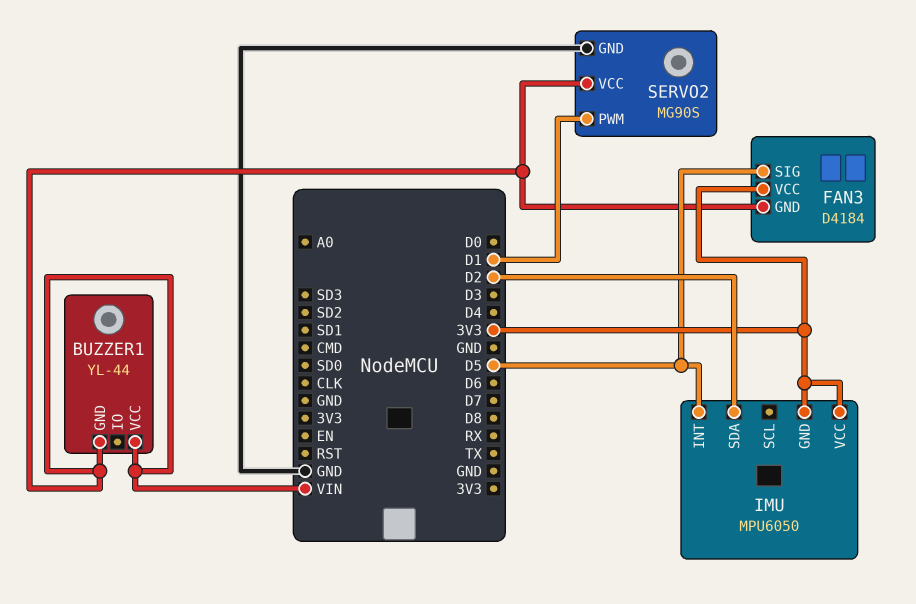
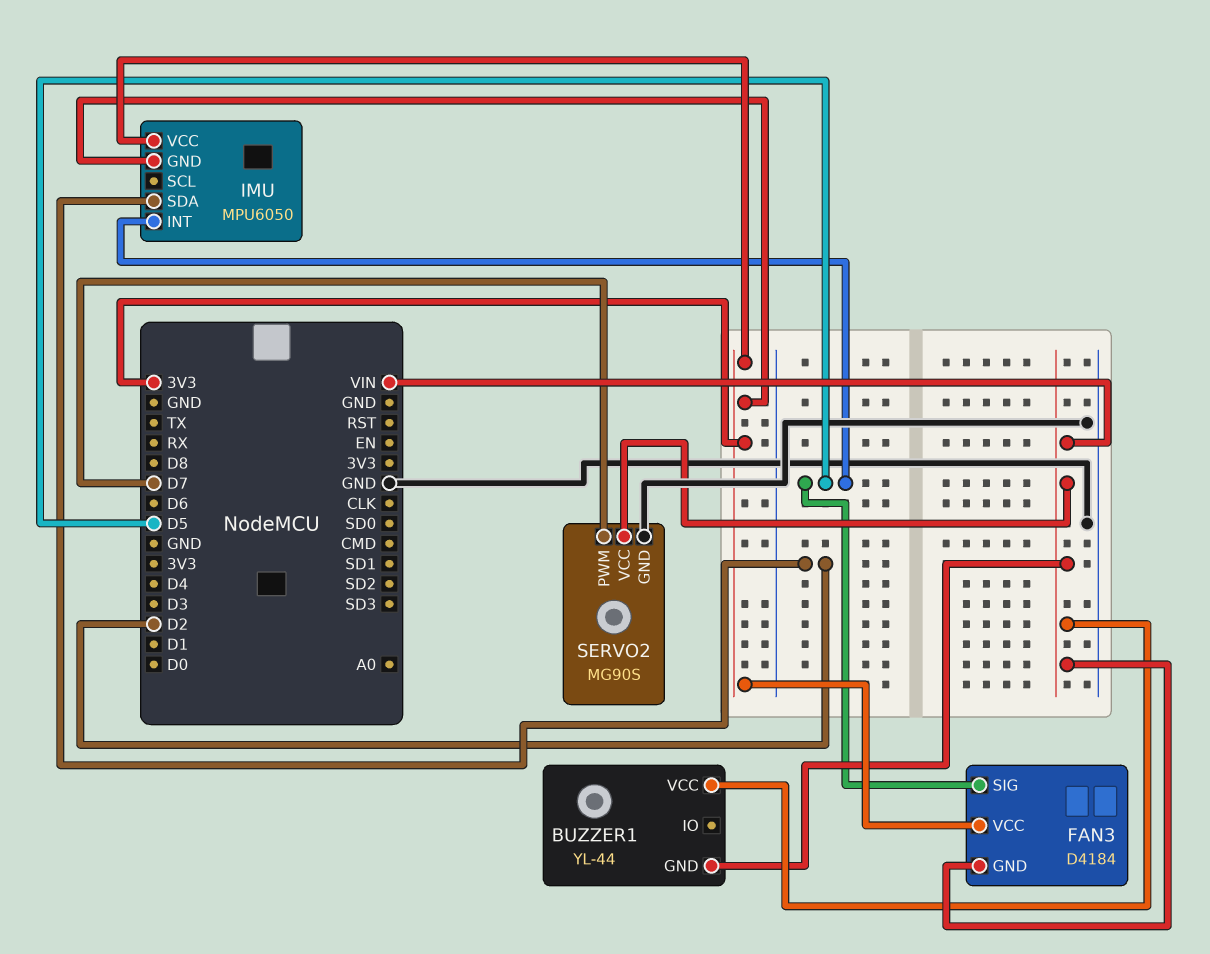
SERVO2 pin PWM: D1 -> D7

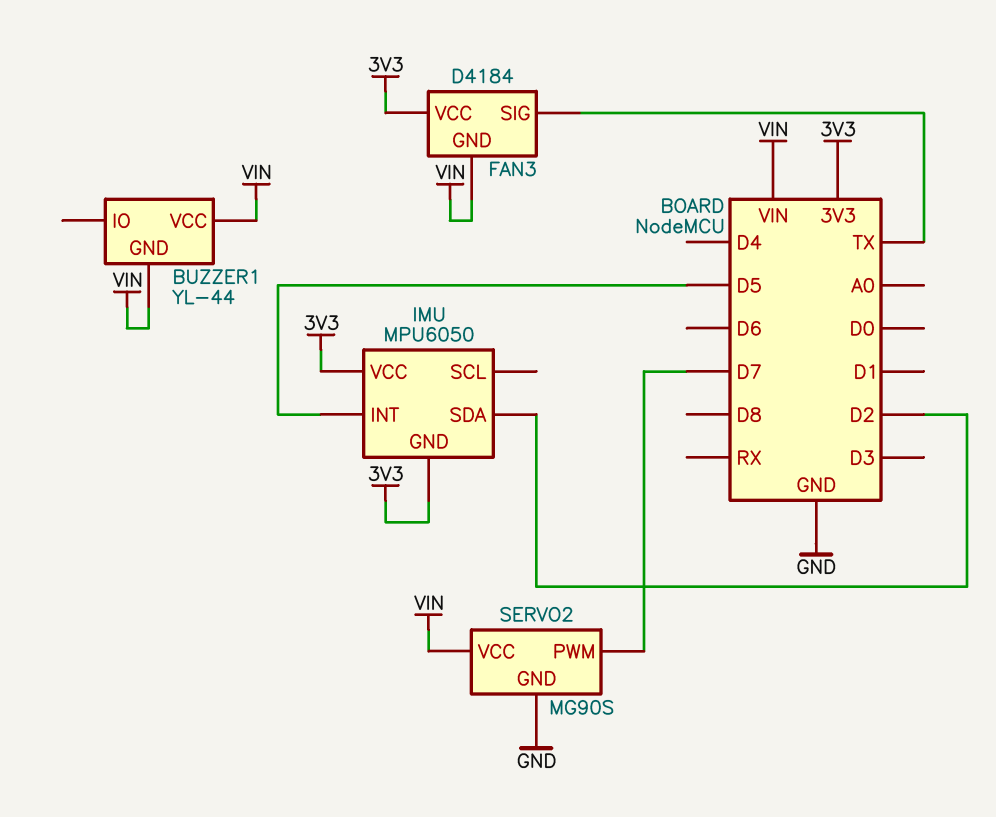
FAN3 pin SIG: D5 -> TX

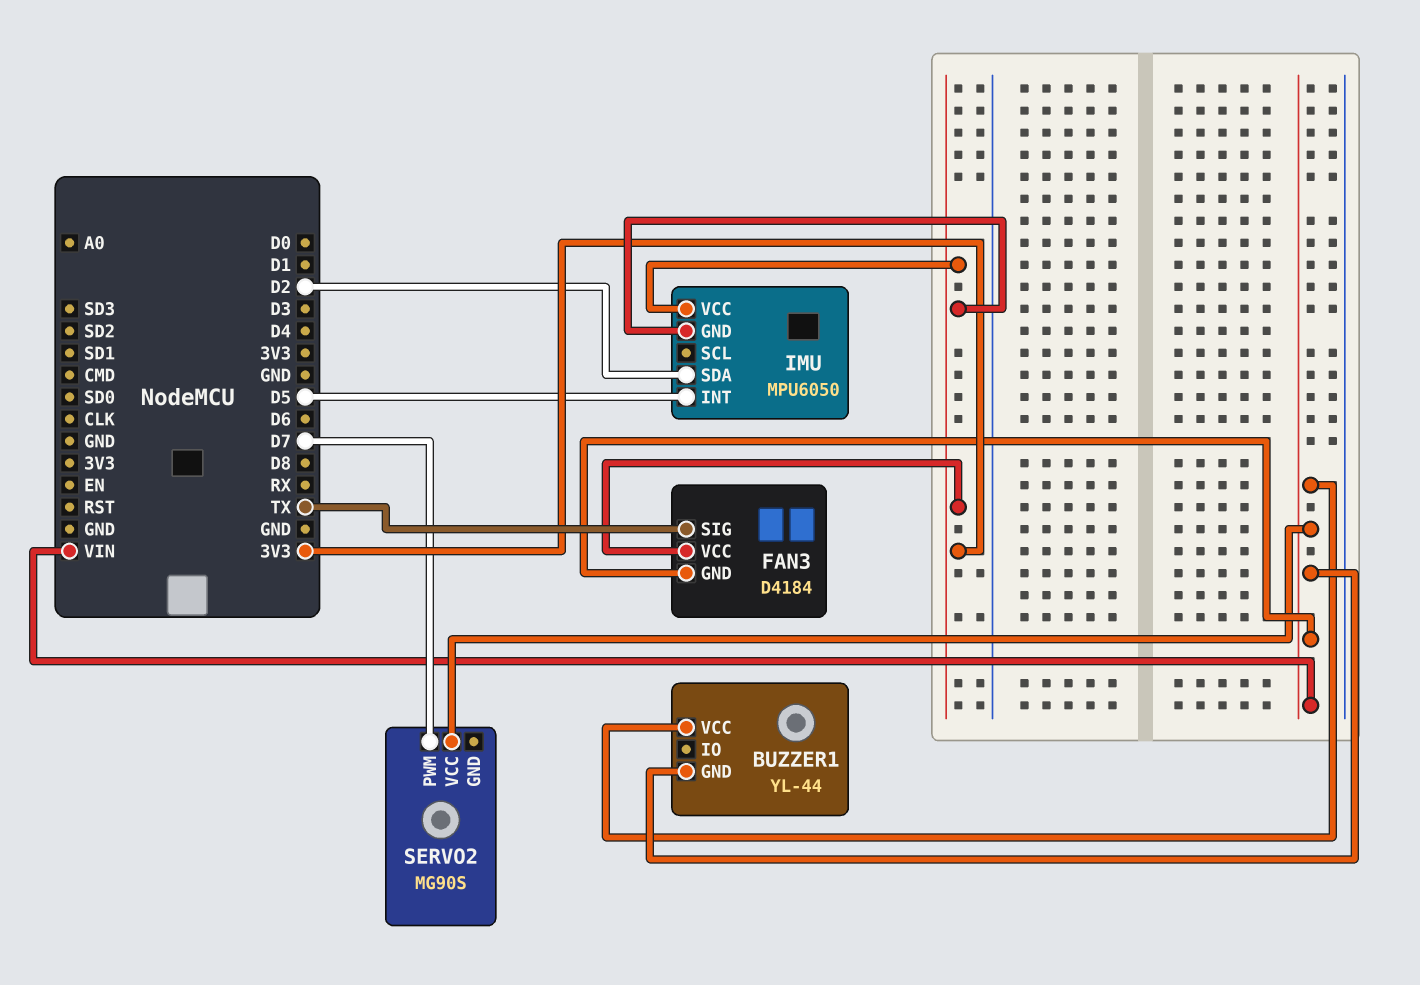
SERVO2 pin GND: GND -> none

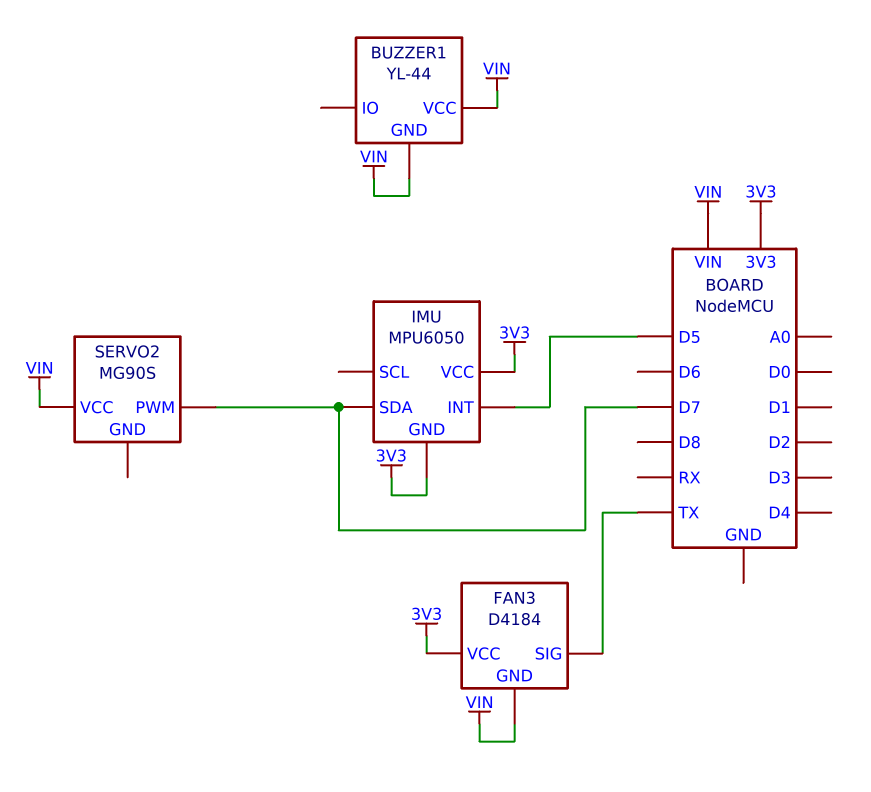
IMU pin SDA: D2 -> D7

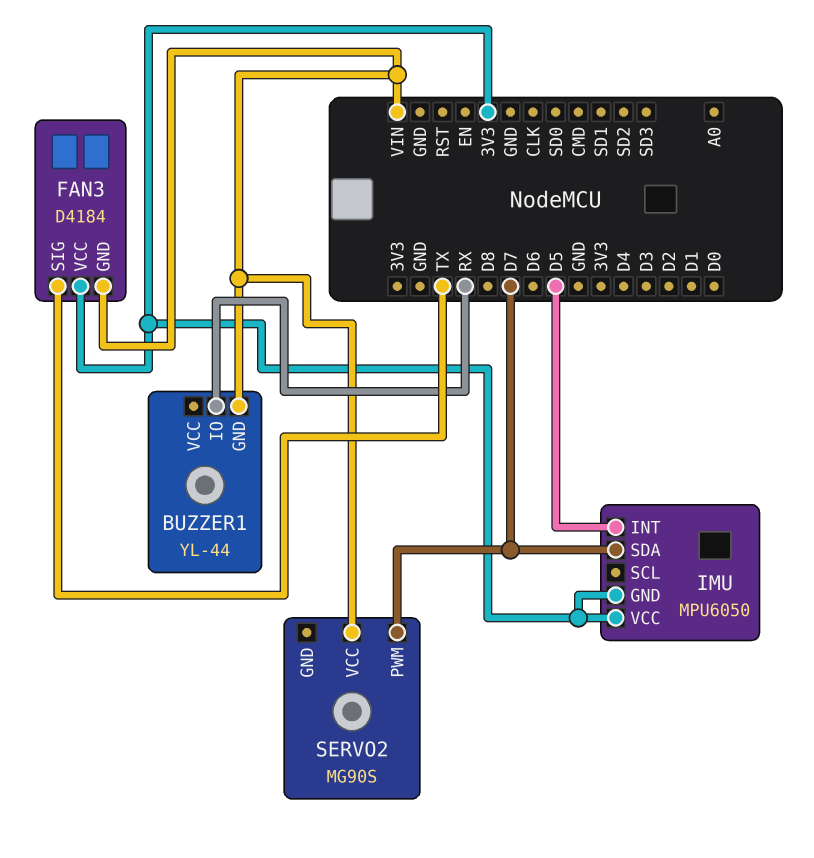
BUZZER1 pin IO: none -> RX
BUZZER1 pin VCC: VIN -> none

